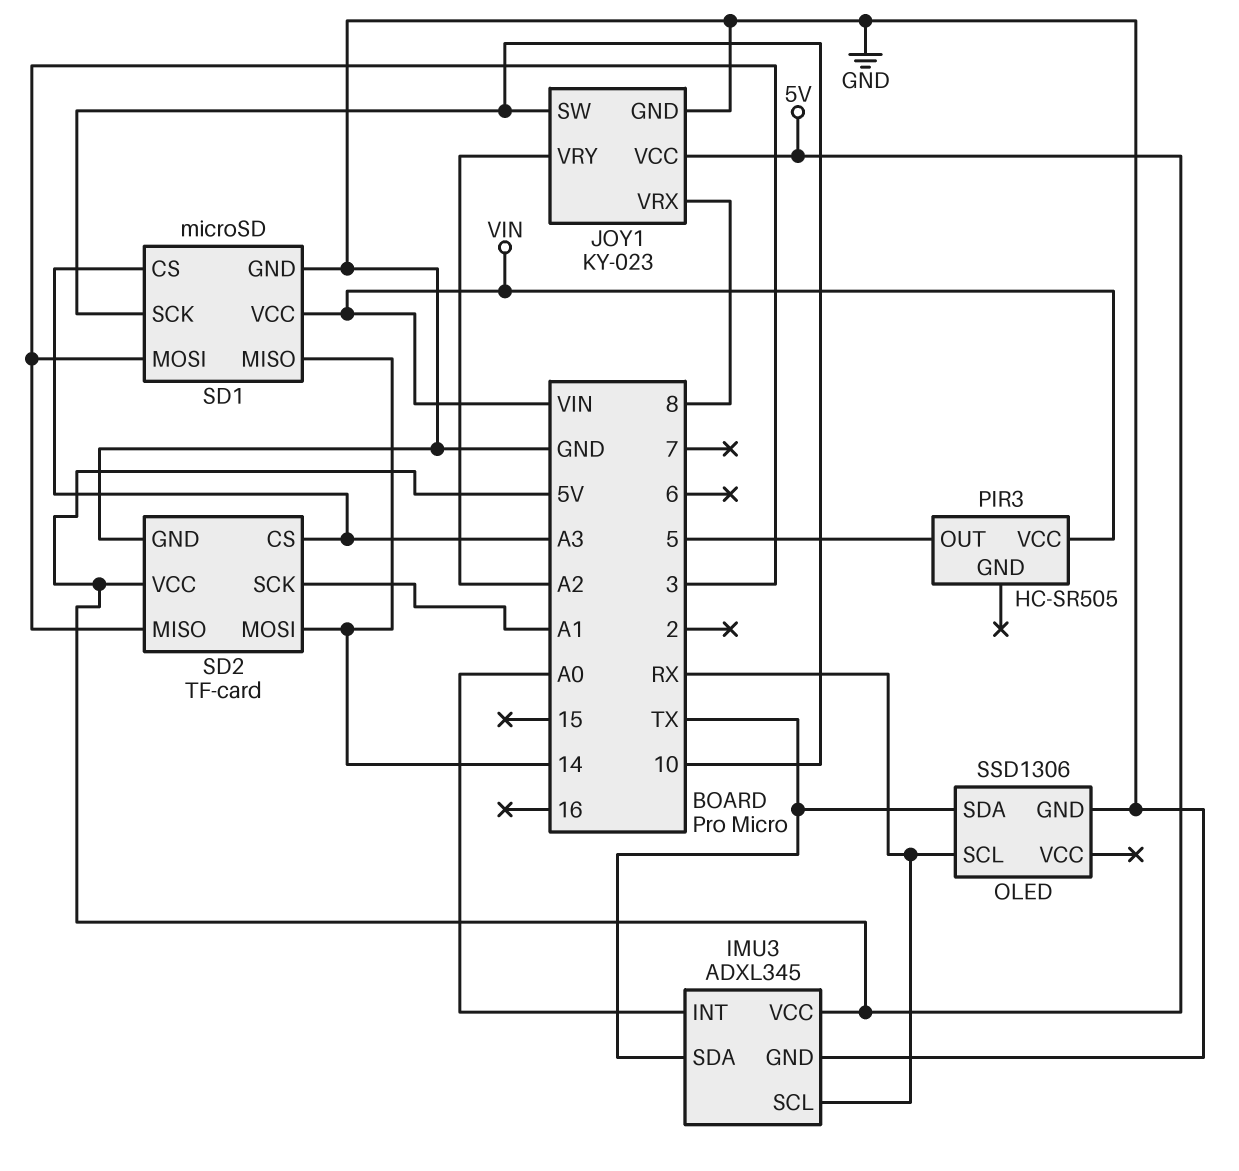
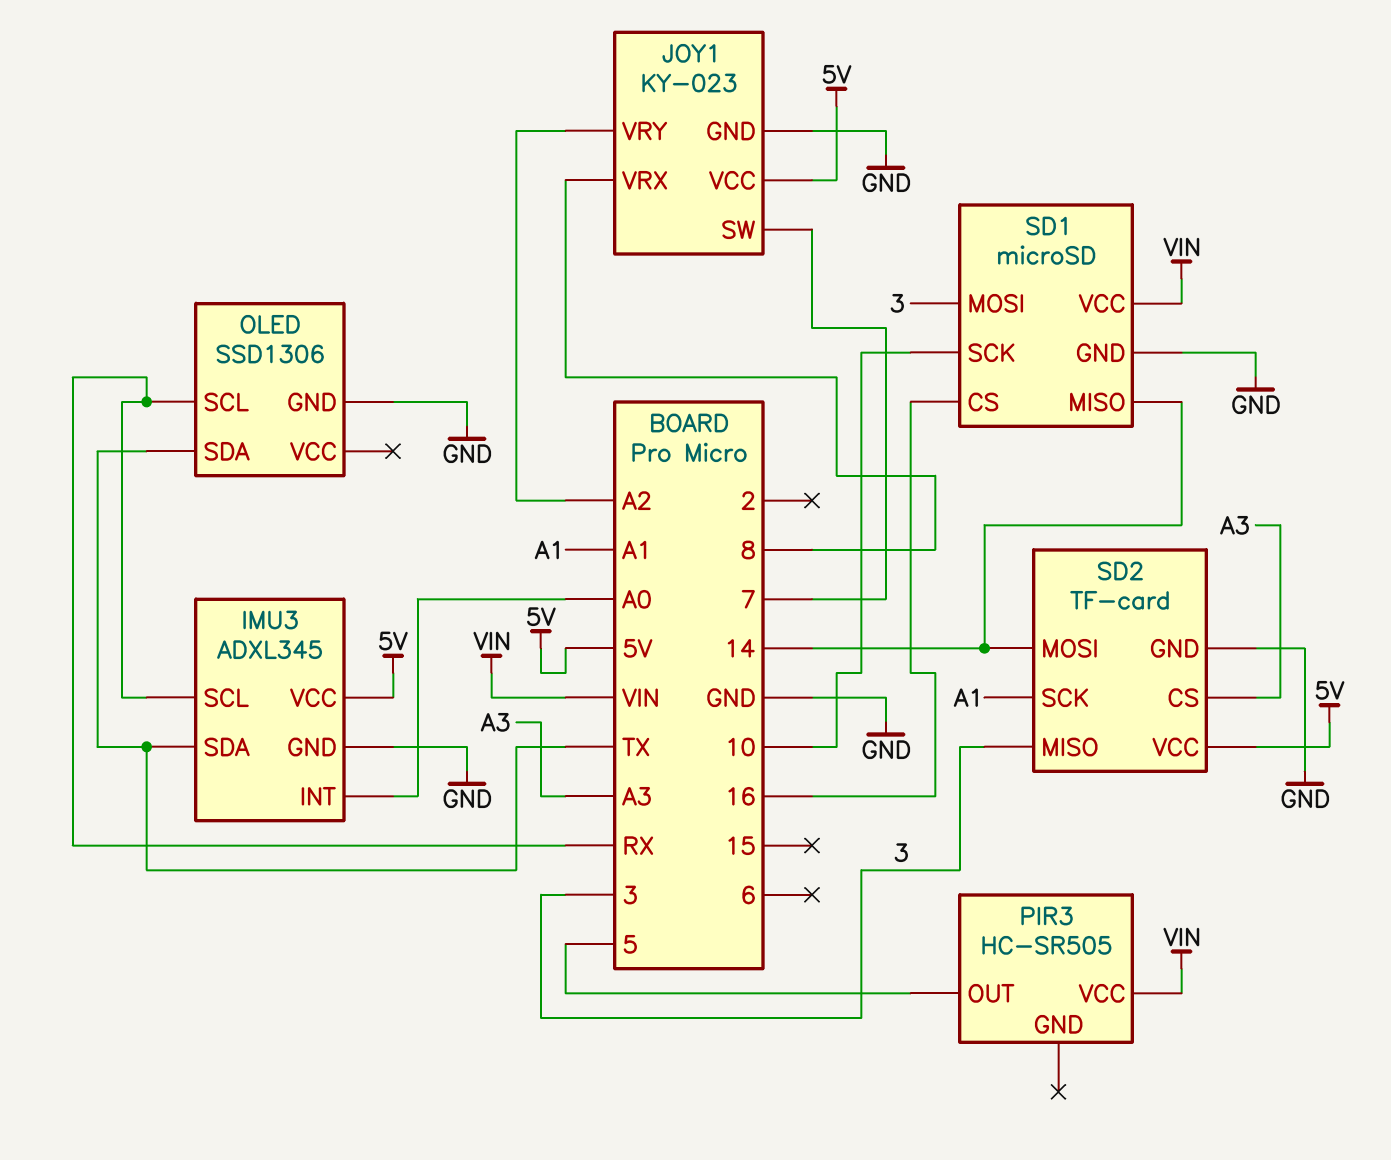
JOY1 pin SW: 10 -> 7
SD1 pin CS: A3 -> 16

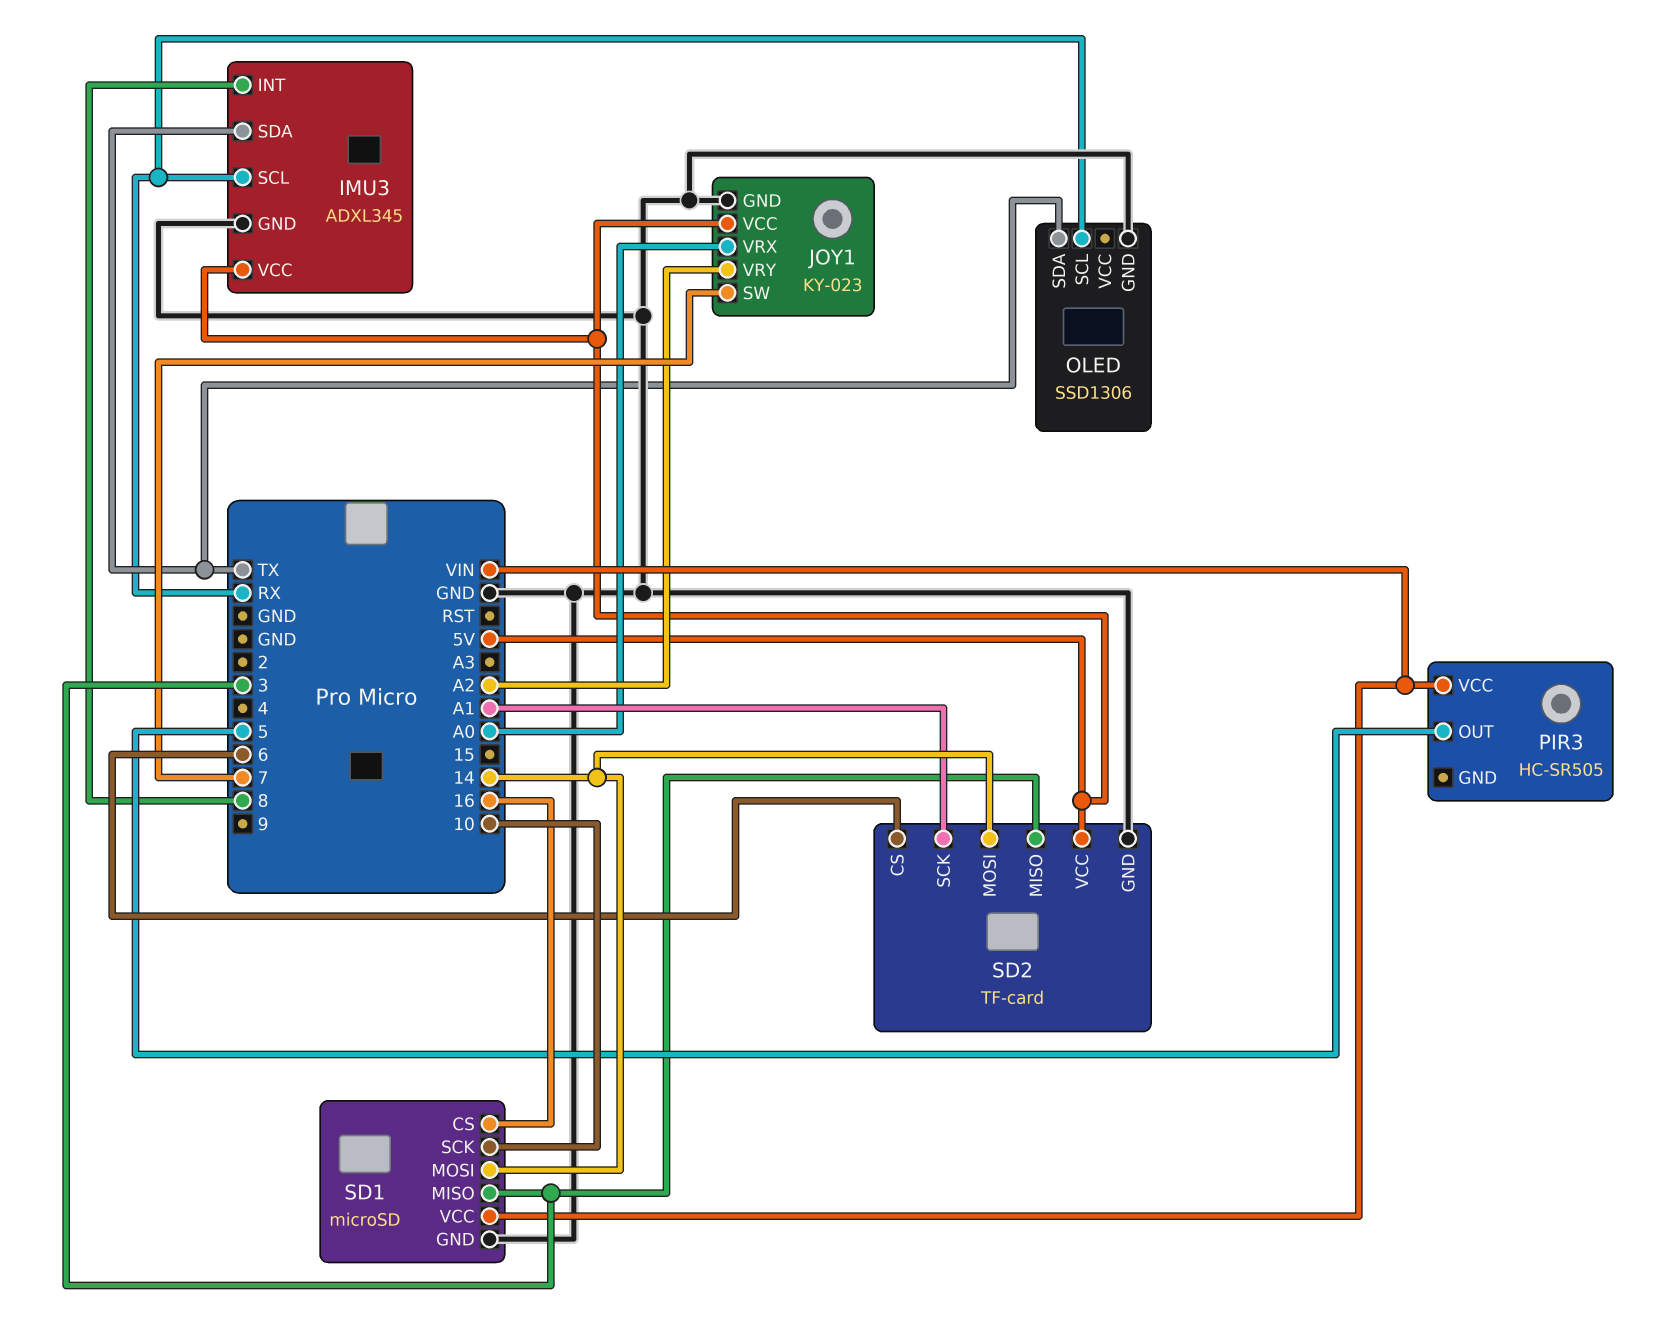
IMU3 pin INT: A0 -> 8
JOY1 pin VRX: 8 -> A0
SD1 pin MISO: 14 -> 3
SD1 pin MOSI: 3 -> 14
SD2 pin CS: A3 -> 6

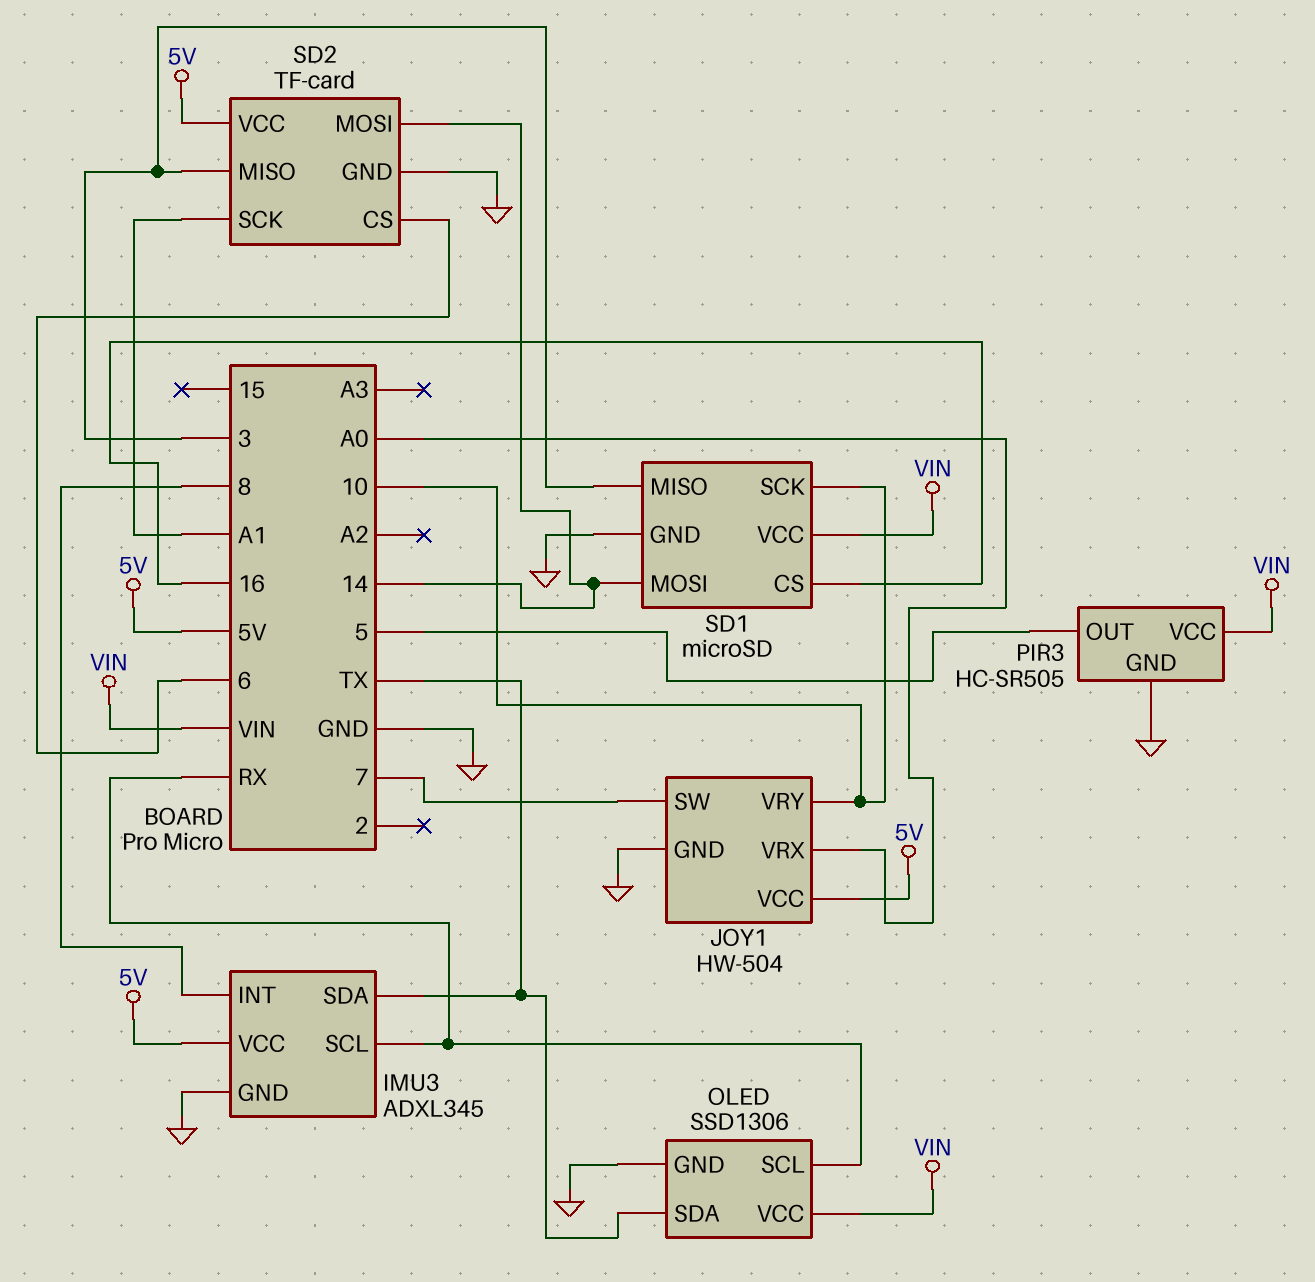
JOY1: KY-023 -> HW-504
JOY1 pin VRY: A2 -> 10
OLED pin VCC: none -> VIN
PIR3 pin GND: none -> GND

